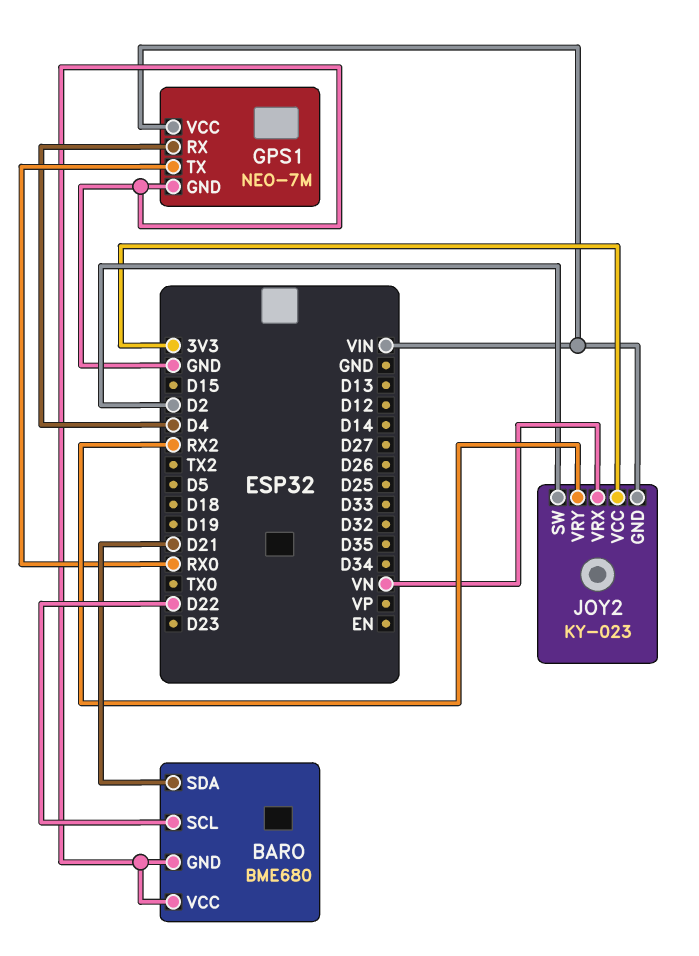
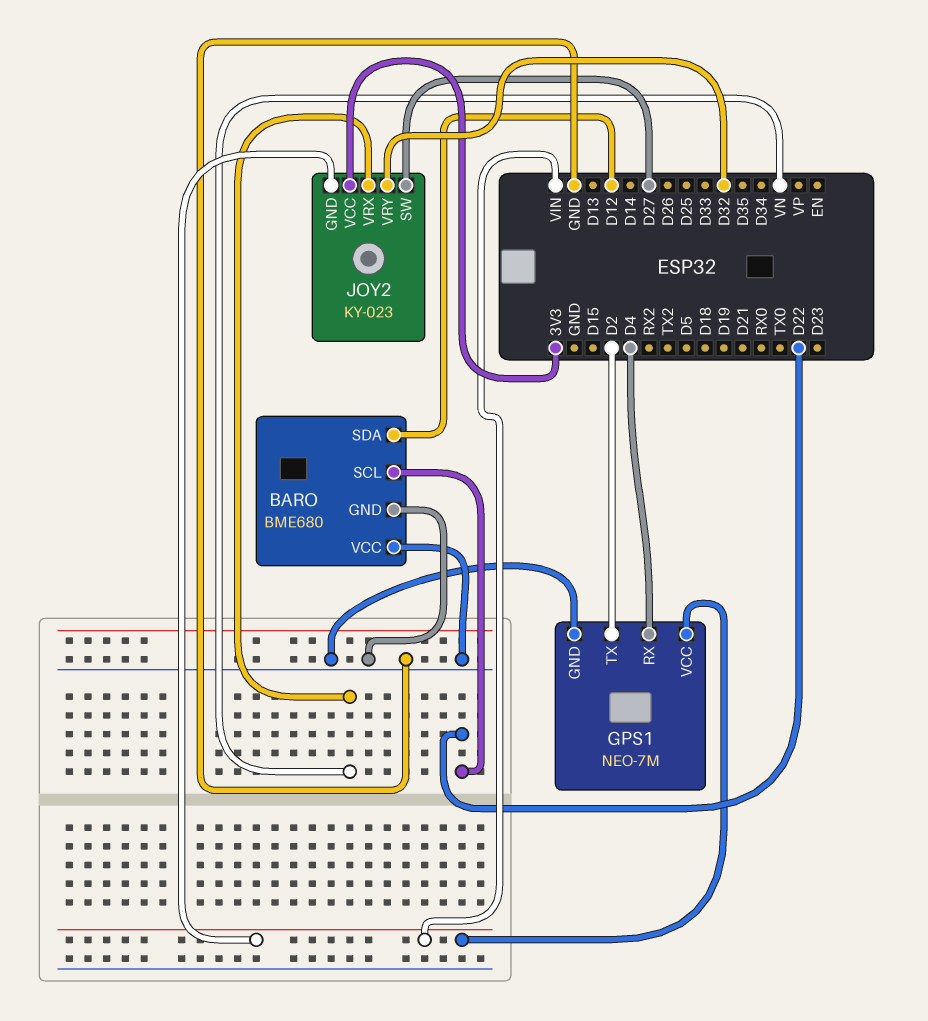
BARO pin SDA: D21 -> D12
GPS1 pin TX: RX0 -> D2
JOY2 pin SW: D2 -> D27
JOY2 pin VRY: RX2 -> D32

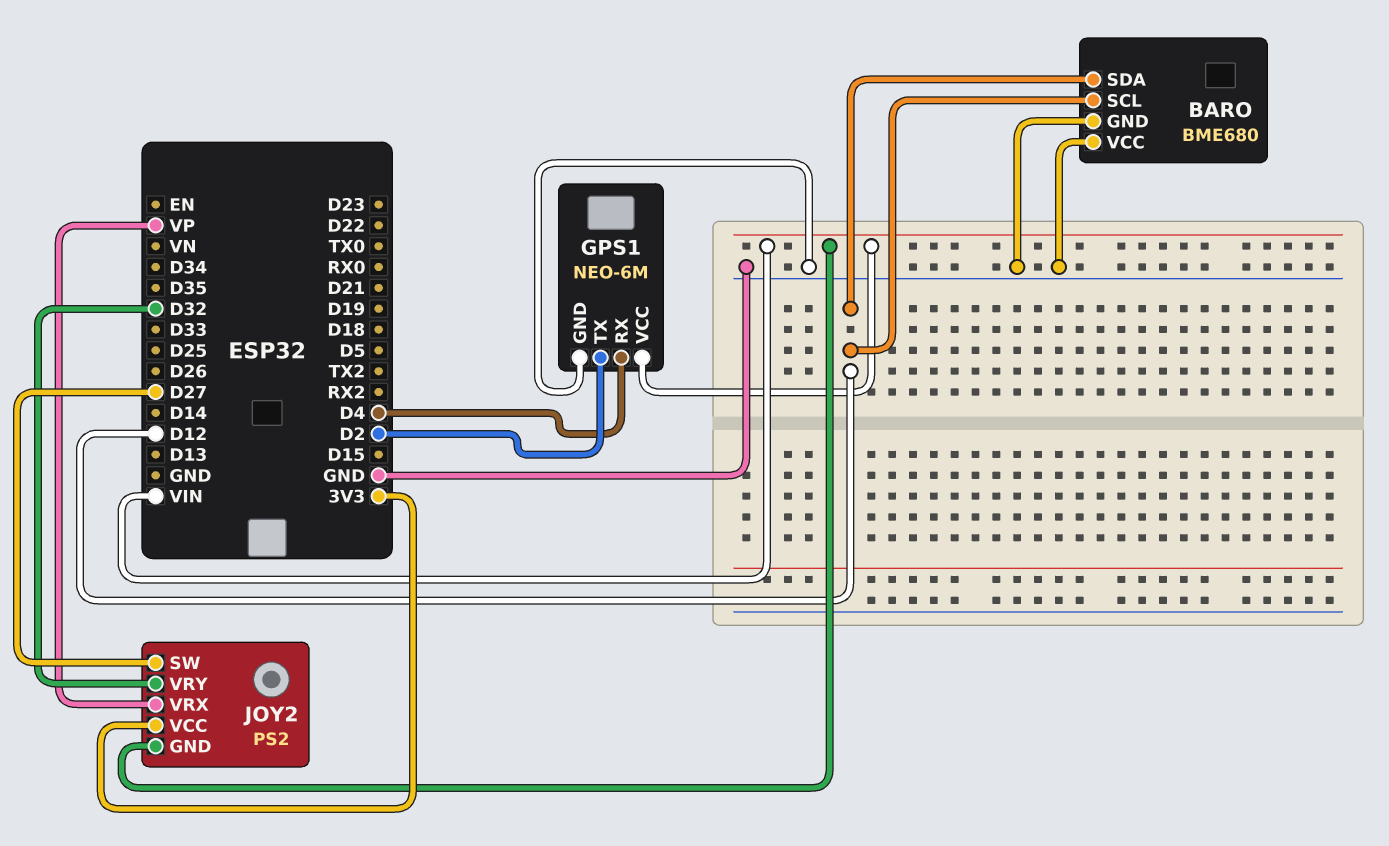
BARO pin SCL: D22 -> D12
GPS1: NEO-7M -> NEO-6M
JOY2: KY-023 -> PS2
JOY2 pin VRX: VN -> VP

